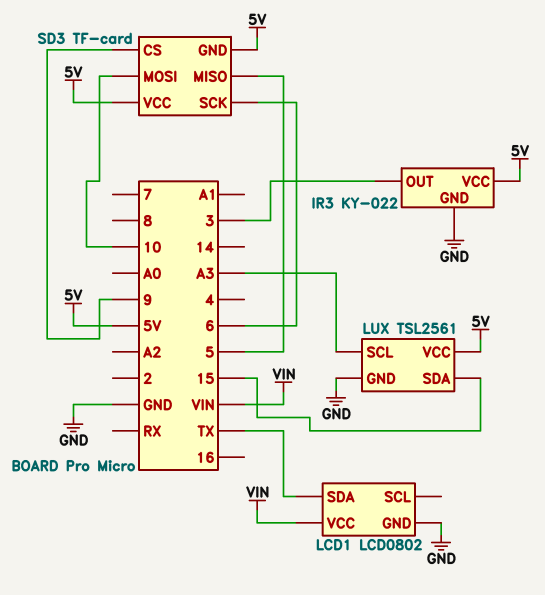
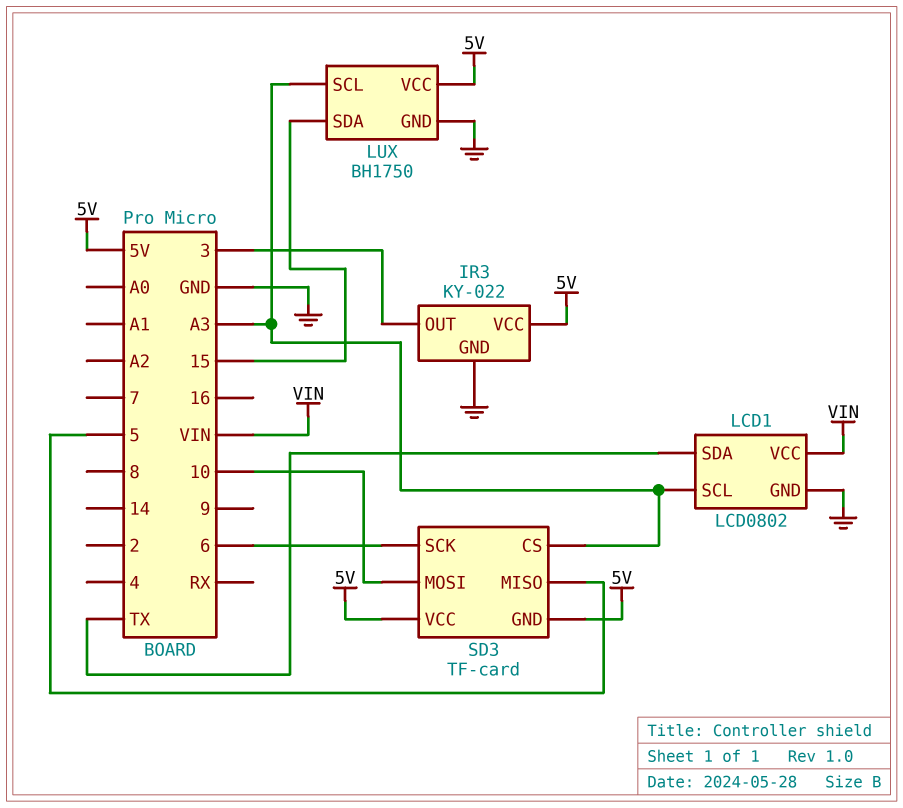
LCD1 pin SCL: none -> A3
LUX: TSL2561 -> BH1750
SD3 pin CS: 9 -> A3

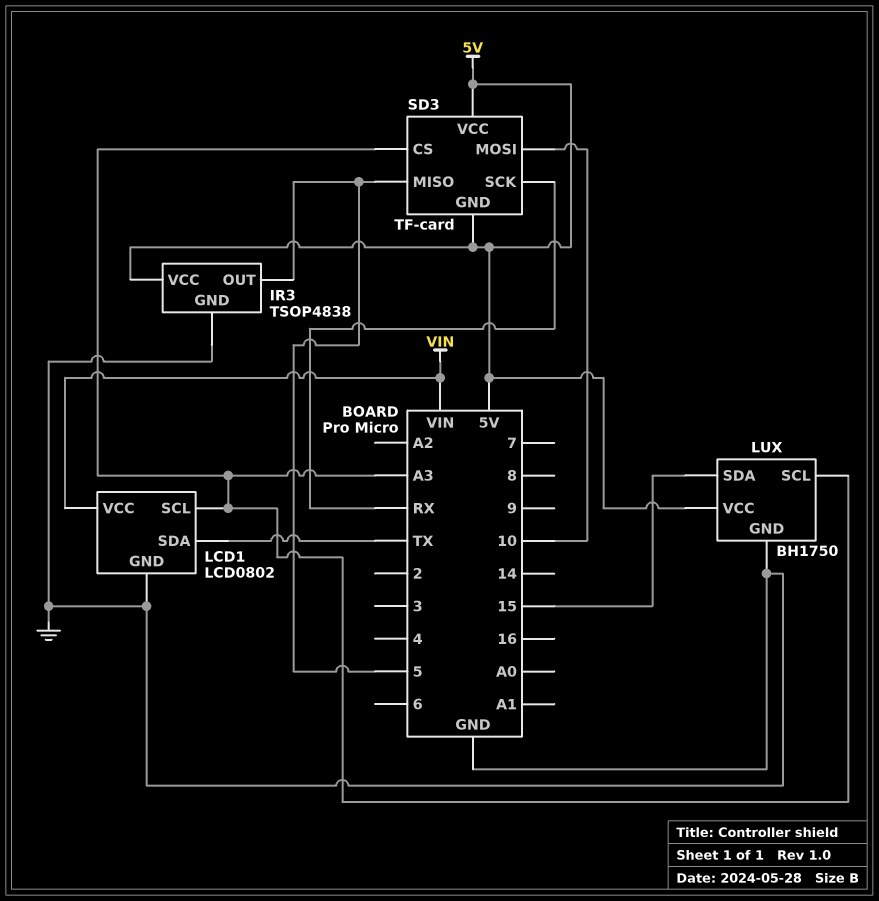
IR3: KY-022 -> TSOP4838
IR3 pin OUT: 3 -> 5
SD3 pin SCK: 6 -> RX

